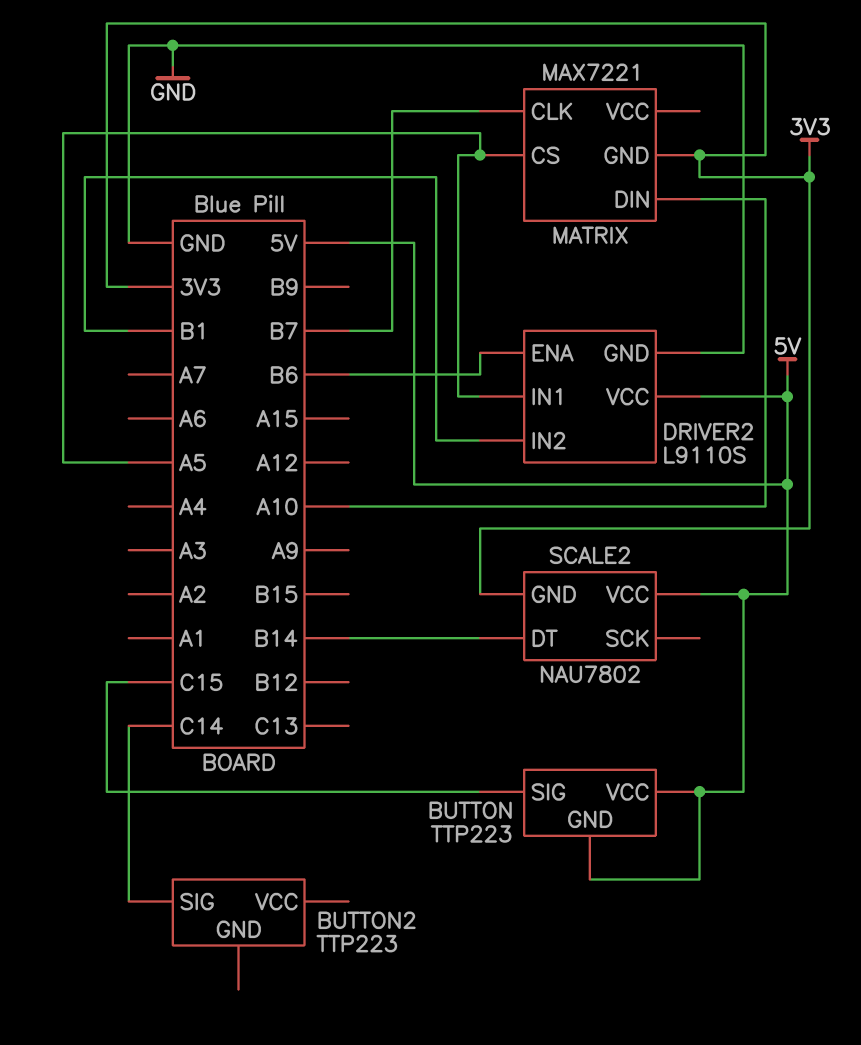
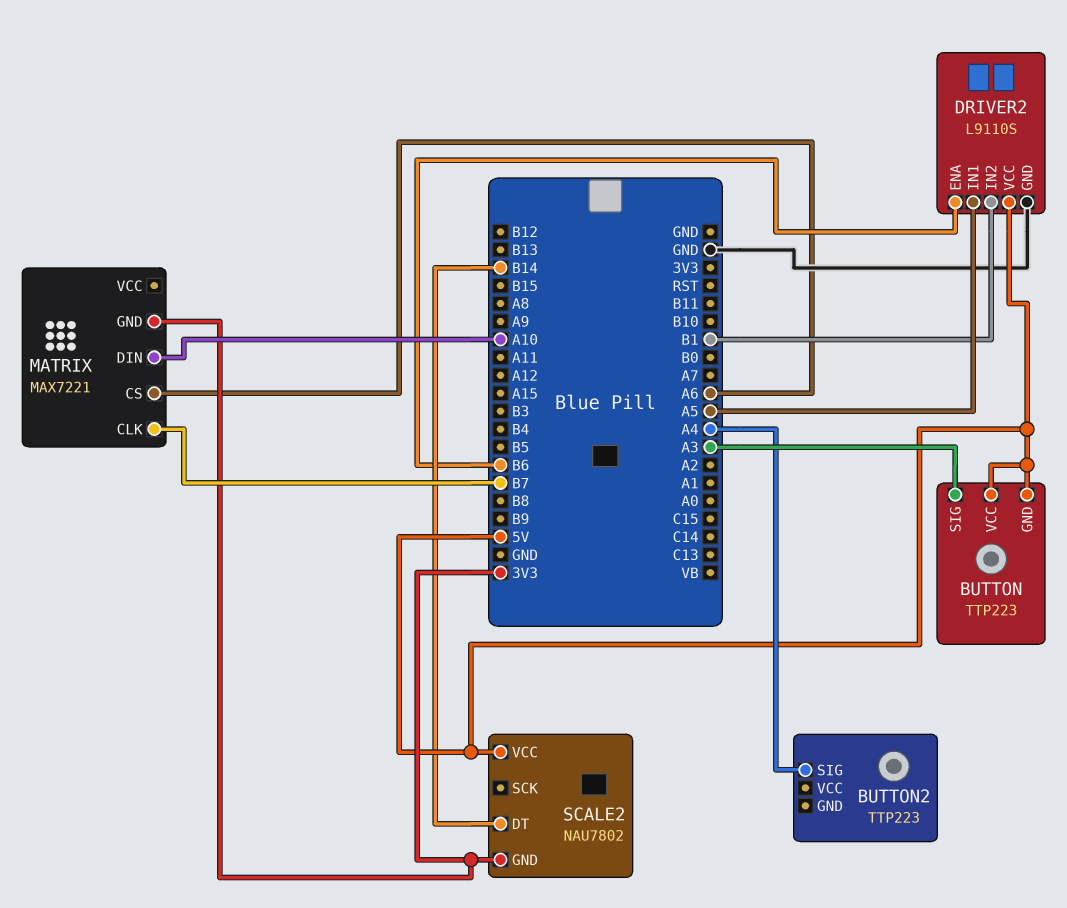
BUTTON pin SIG: C15 -> A3
BUTTON2 pin SIG: C14 -> A4
MATRIX pin CS: A5 -> A6

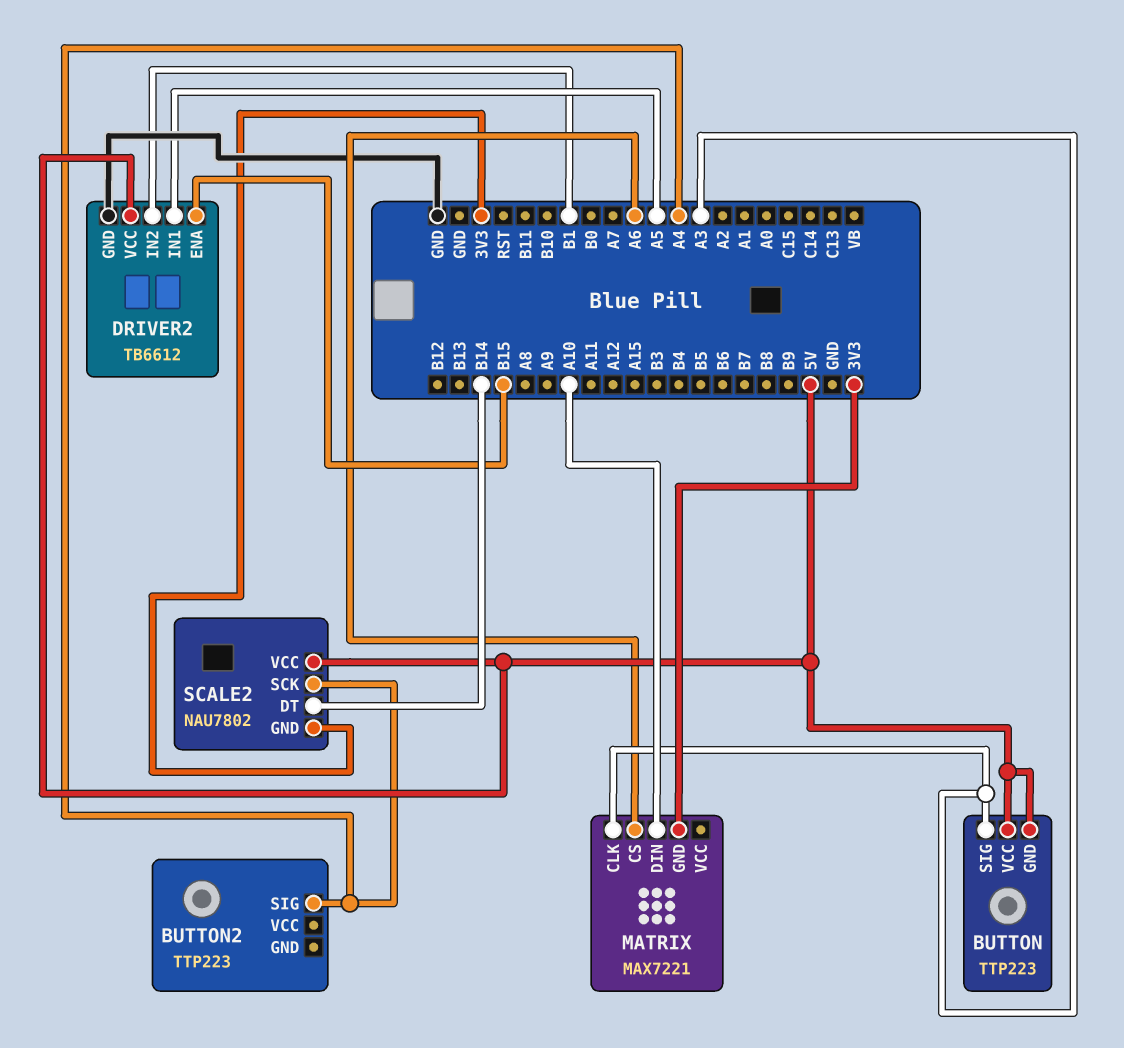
DRIVER2: L9110S -> TB6612
DRIVER2 pin ENA: B6 -> B15
MATRIX pin CLK: B7 -> A3
SCALE2 pin SCK: none -> A4

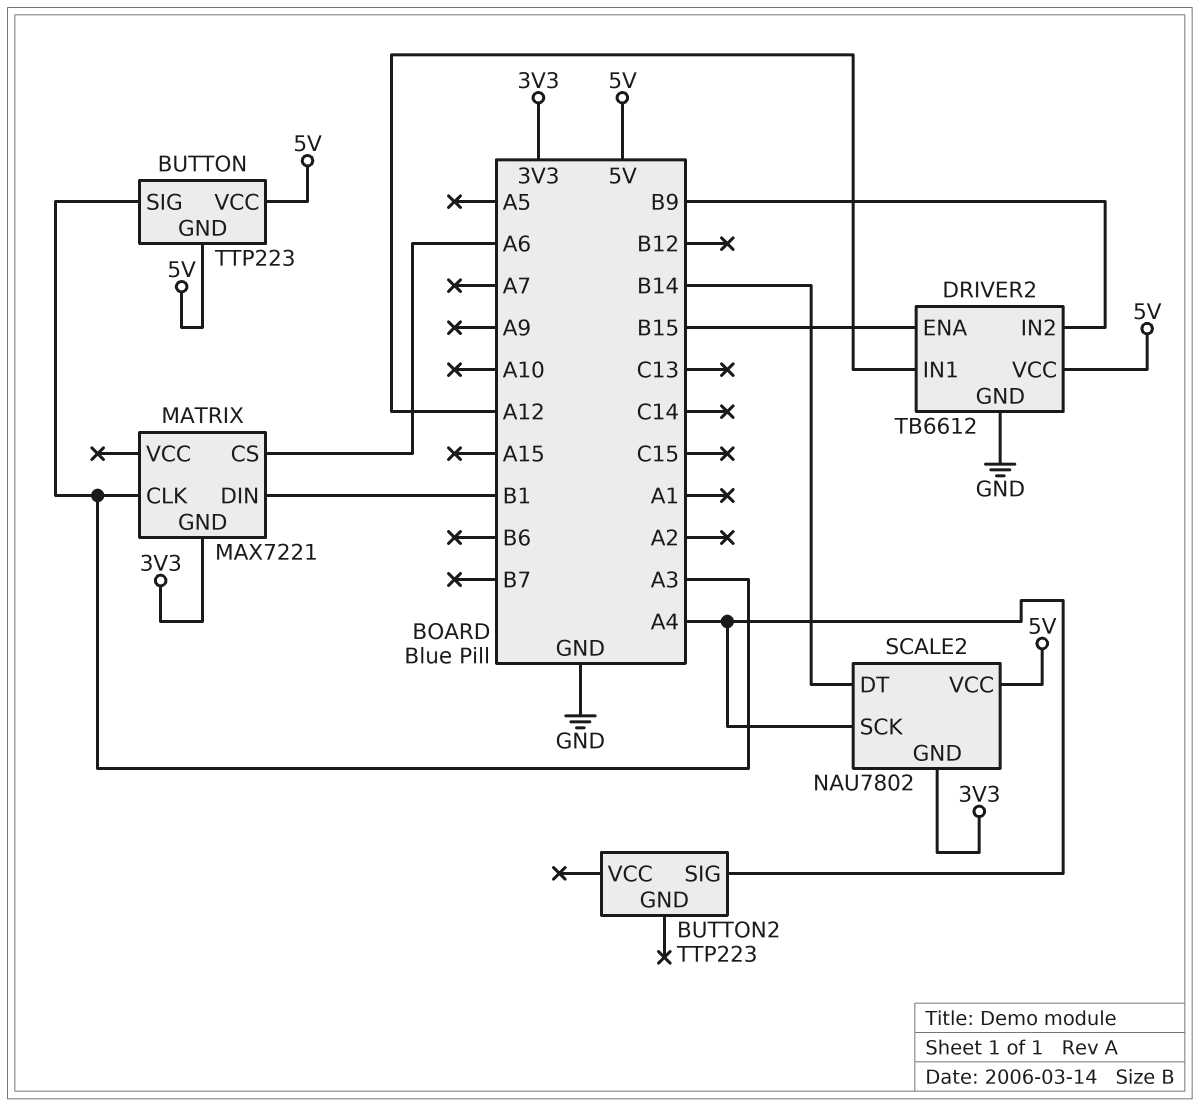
DRIVER2 pin IN1: A5 -> A12
DRIVER2 pin IN2: B1 -> B9
MATRIX pin DIN: A10 -> B1

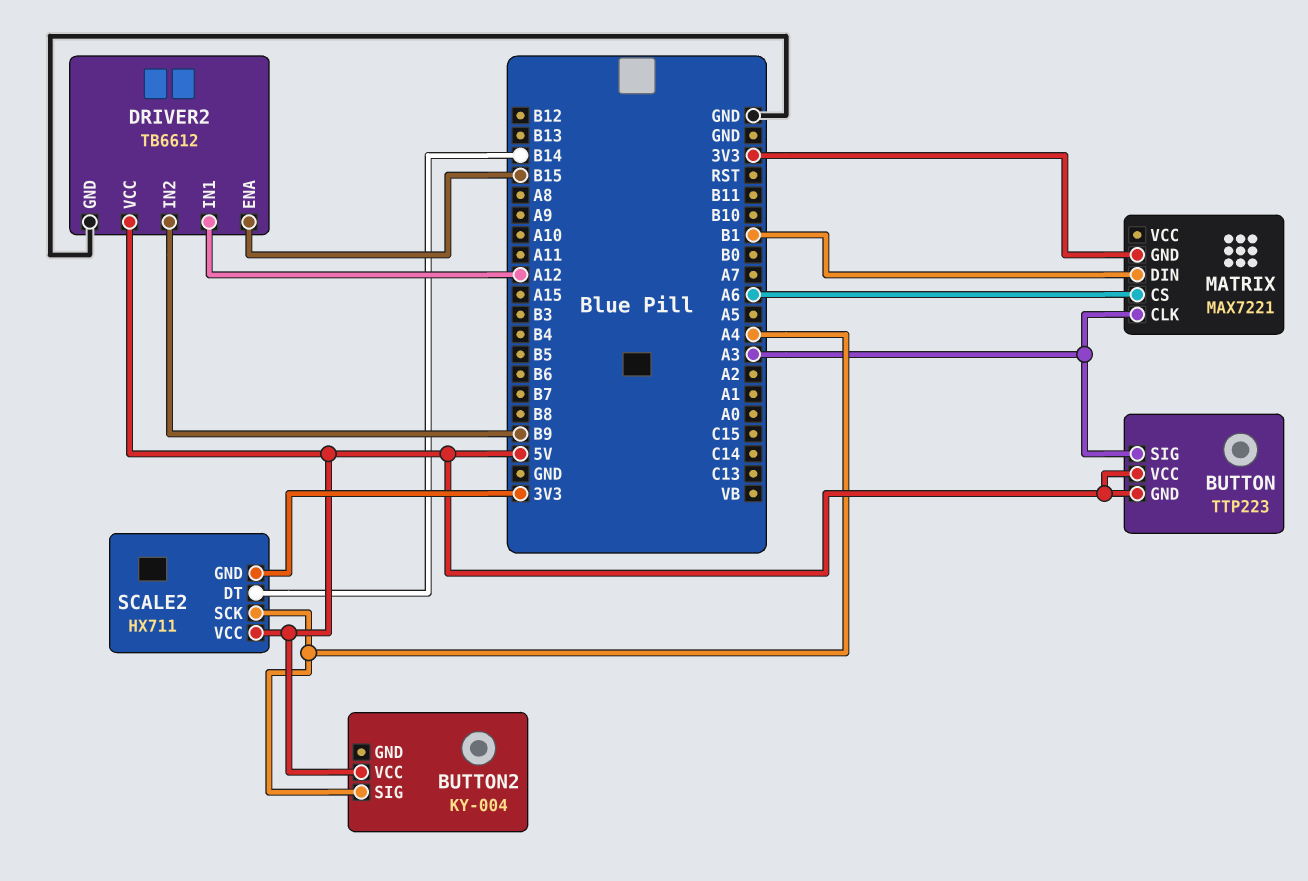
BUTTON2: TTP223 -> KY-004
BUTTON2 pin VCC: none -> 5V
SCALE2: NAU7802 -> HX711

